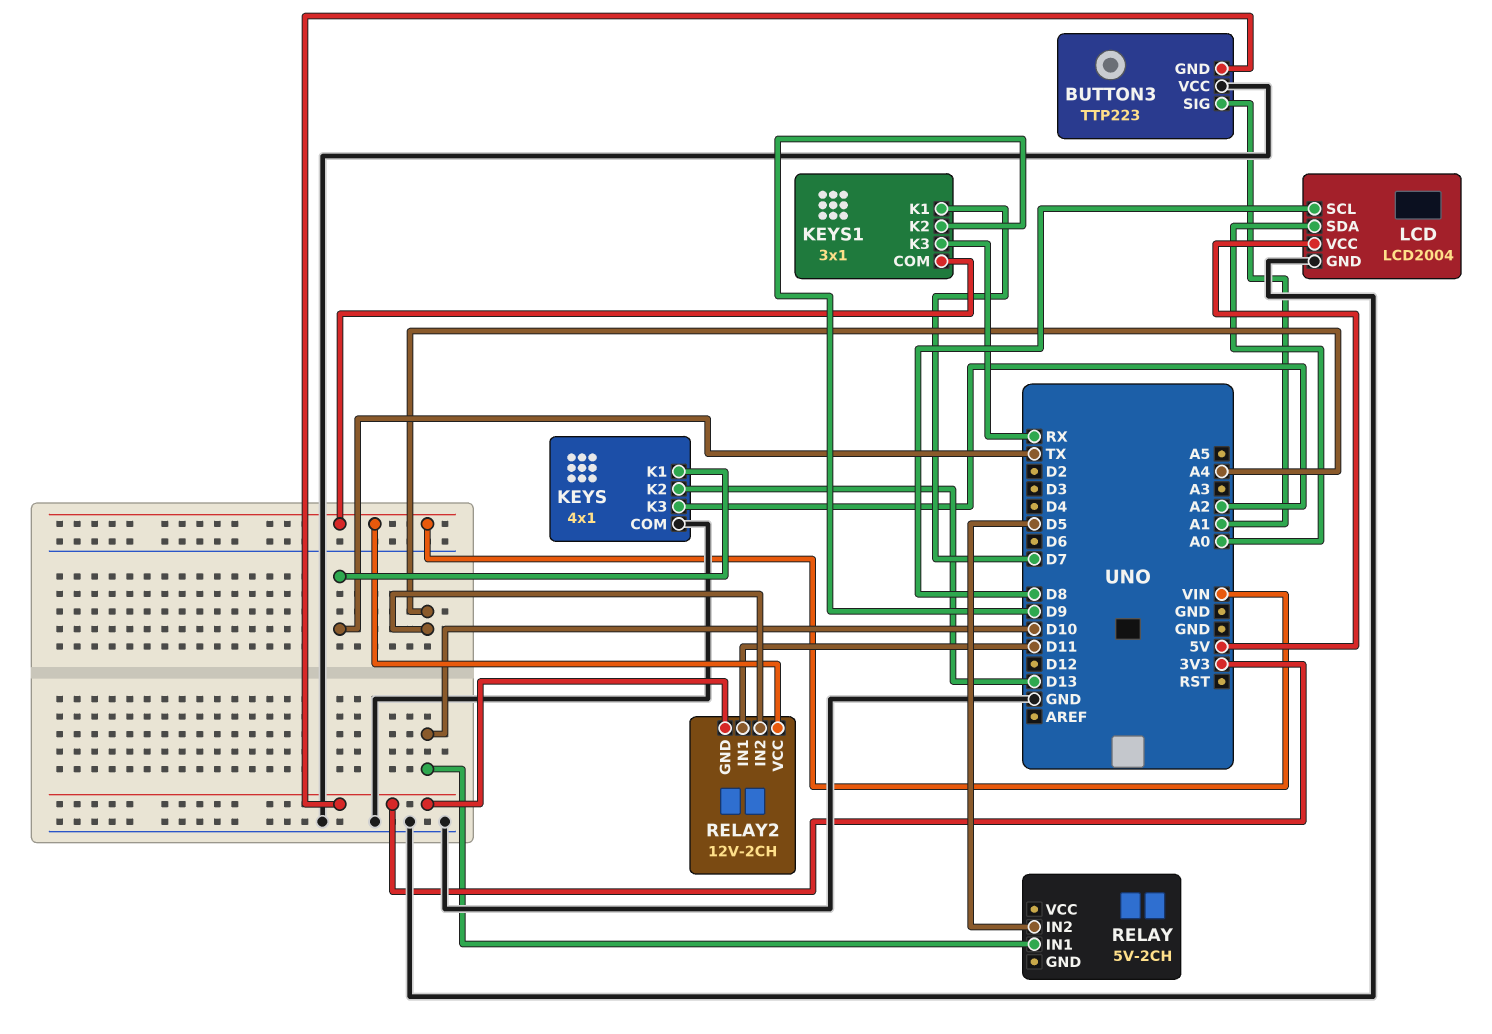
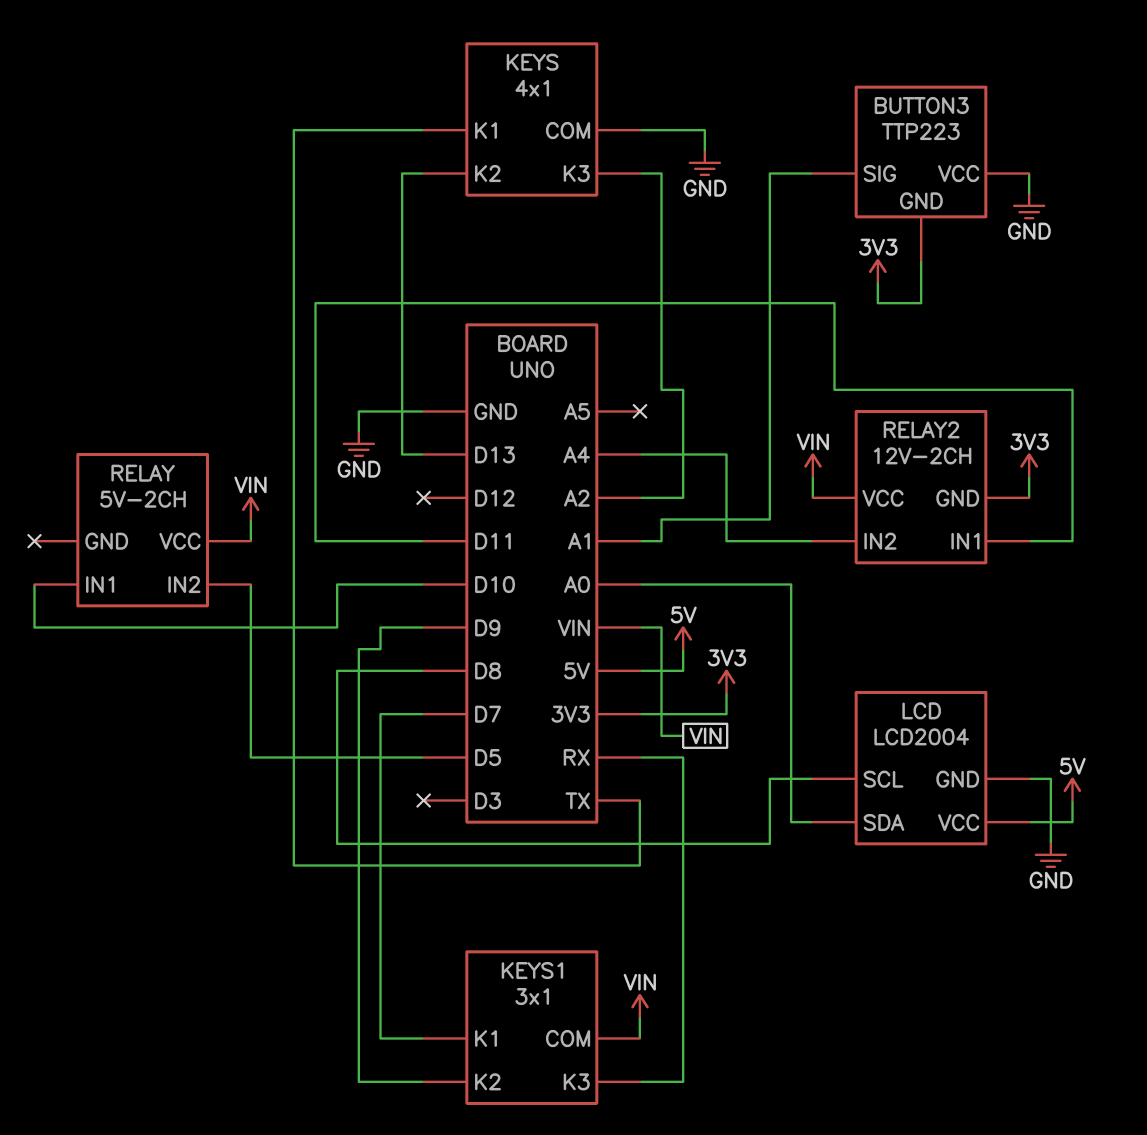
RELAY pin VCC: none -> VIN

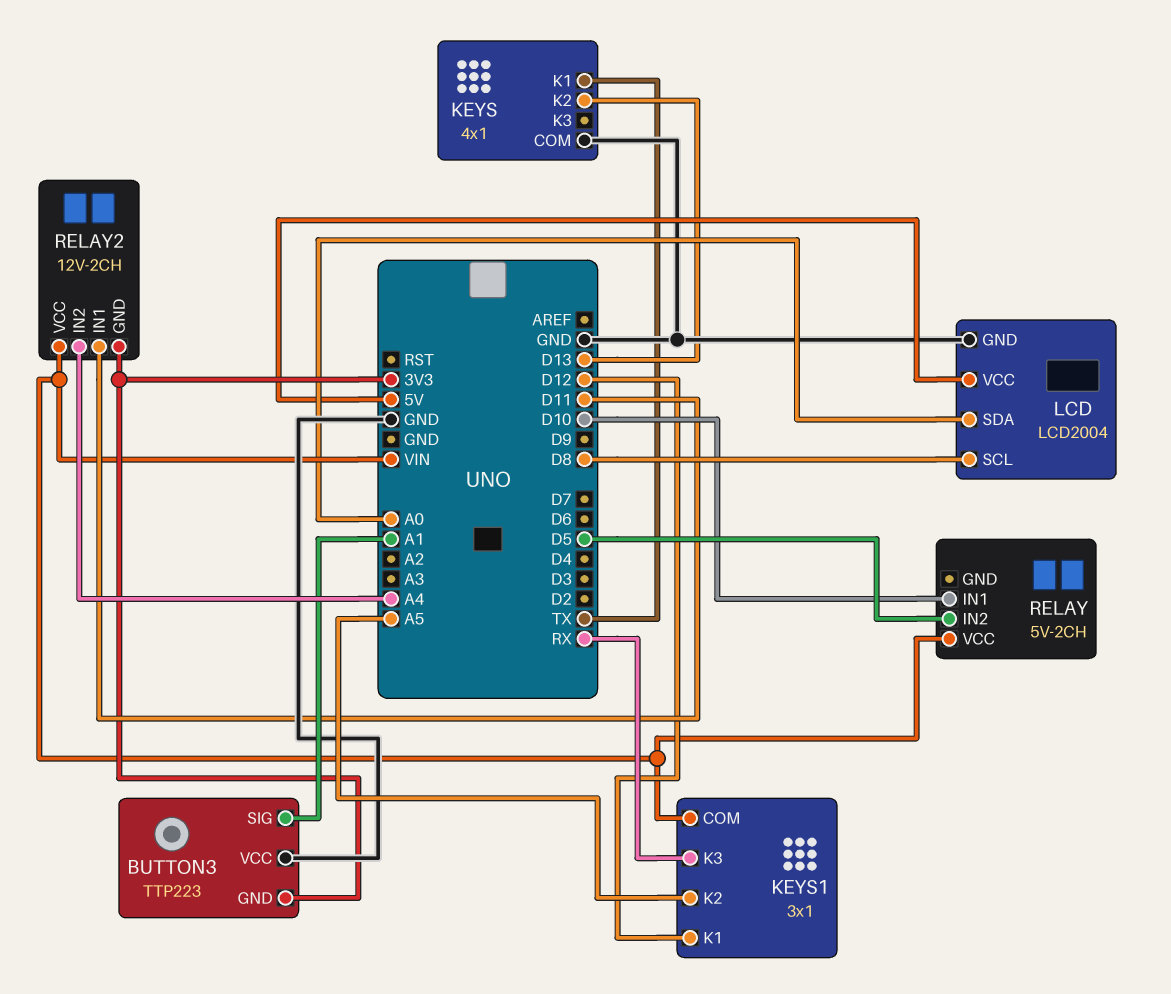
KEYS pin K3: A2 -> none
KEYS1 pin K1: D7 -> D12
KEYS1 pin K2: D9 -> A5

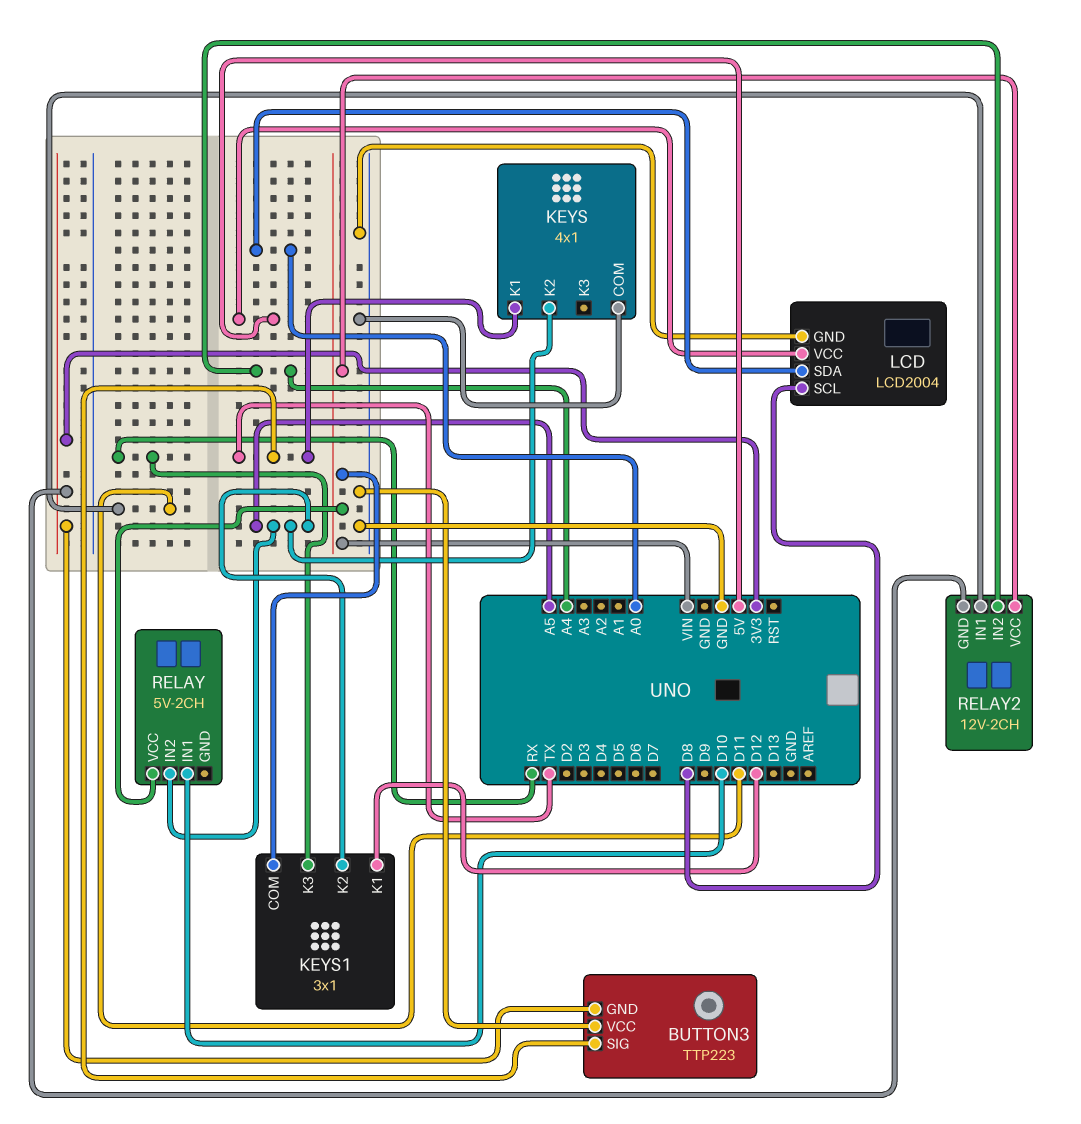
BUTTON3 pin SIG: A1 -> TX
KEYS pin K2: D13 -> A5
RELAY pin IN2: D5 -> A5

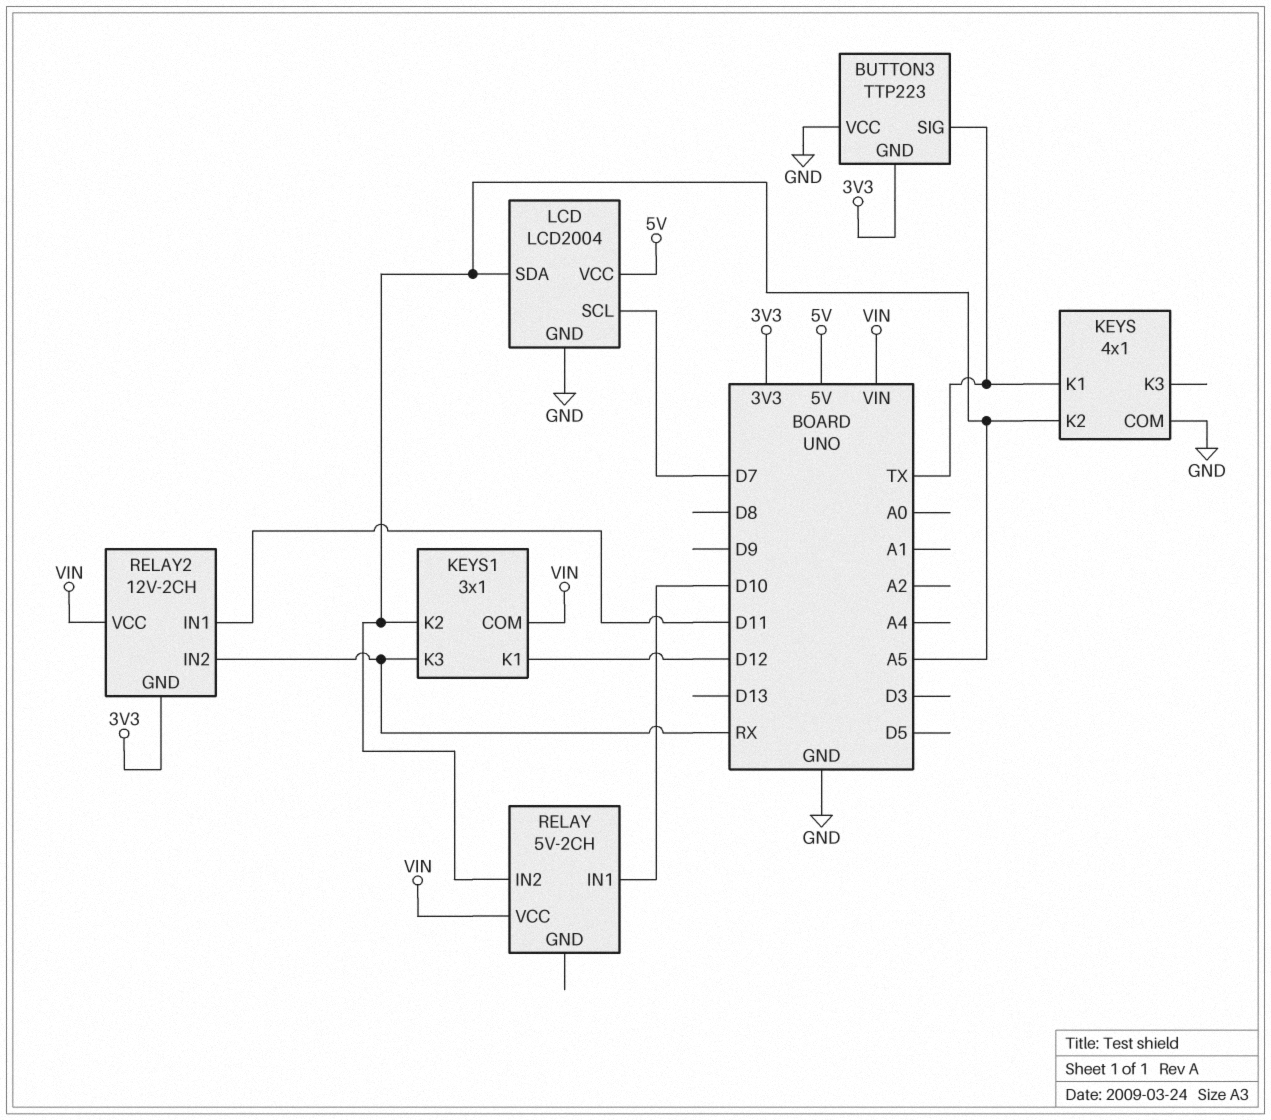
LCD pin SCL: D8 -> D7
LCD pin SDA: A0 -> A5
RELAY2 pin IN2: A4 -> RX

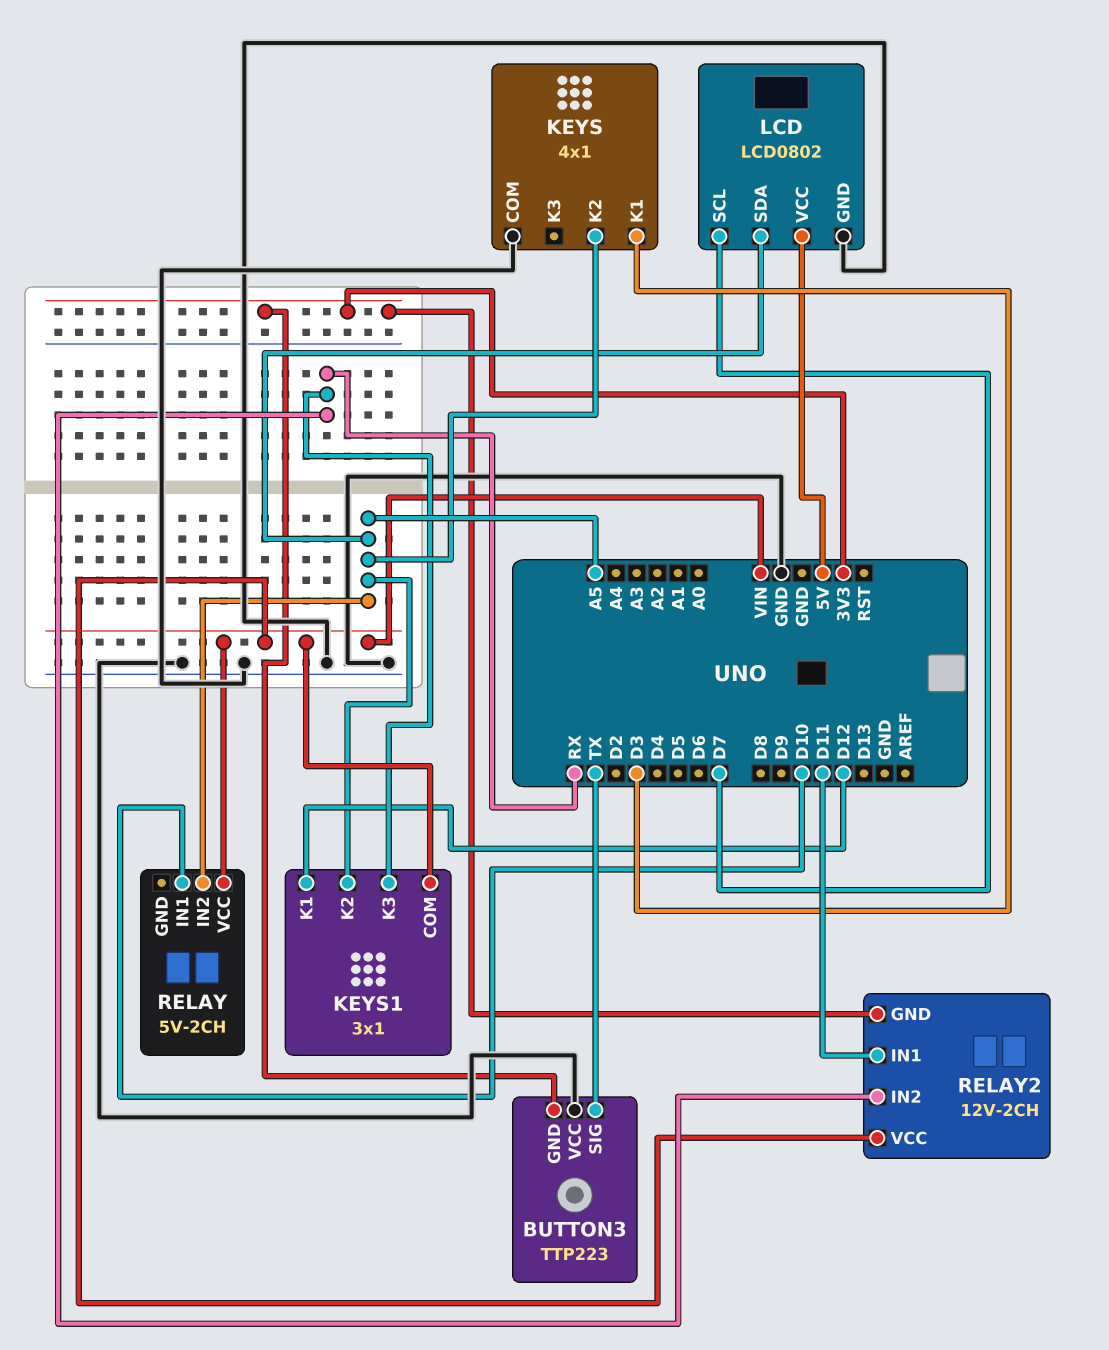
KEYS pin K1: TX -> D3
LCD: LCD2004 -> LCD0802

